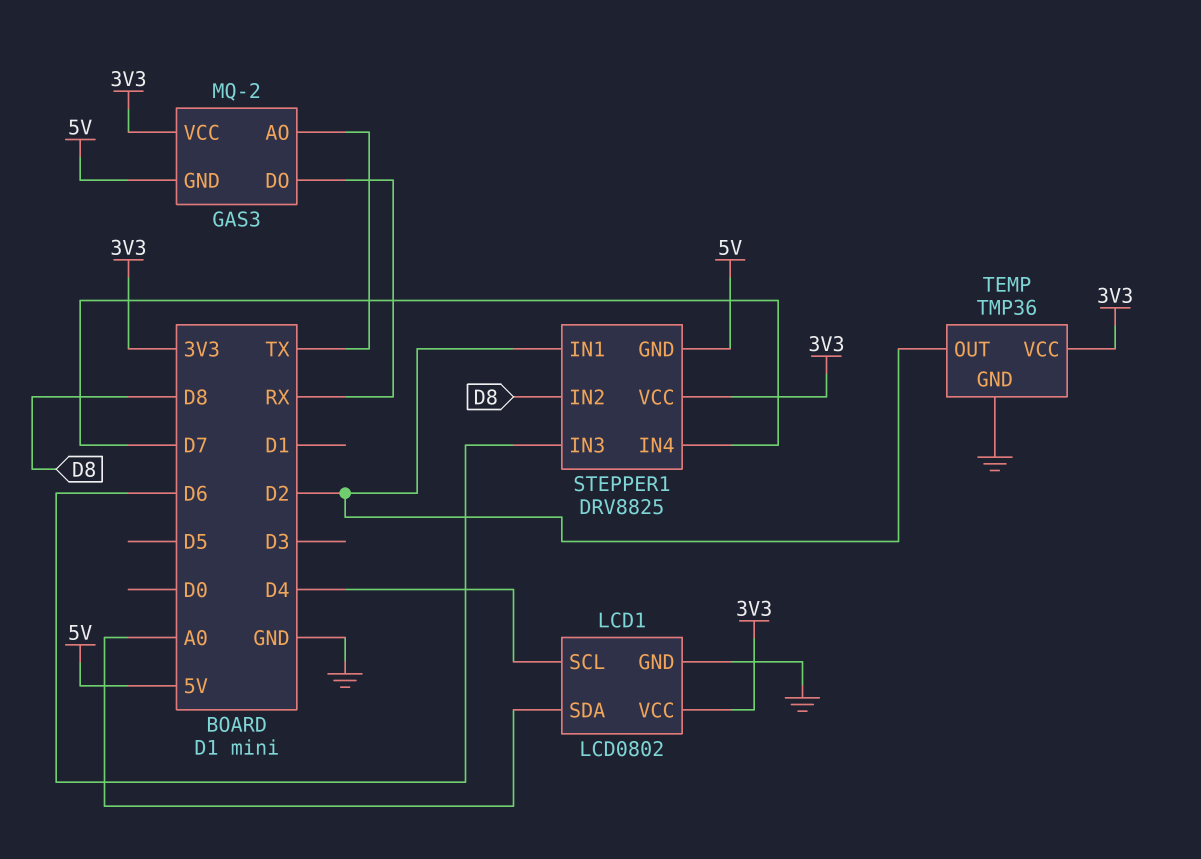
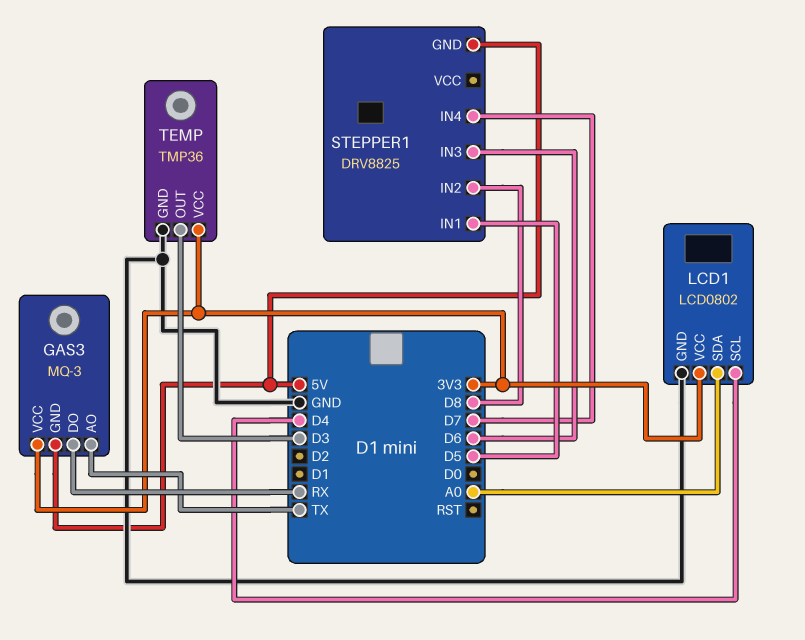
GAS3: MQ-2 -> MQ-3
STEPPER1 pin IN1: D2 -> D5
STEPPER1 pin VCC: 3V3 -> none
TEMP pin OUT: D2 -> D3

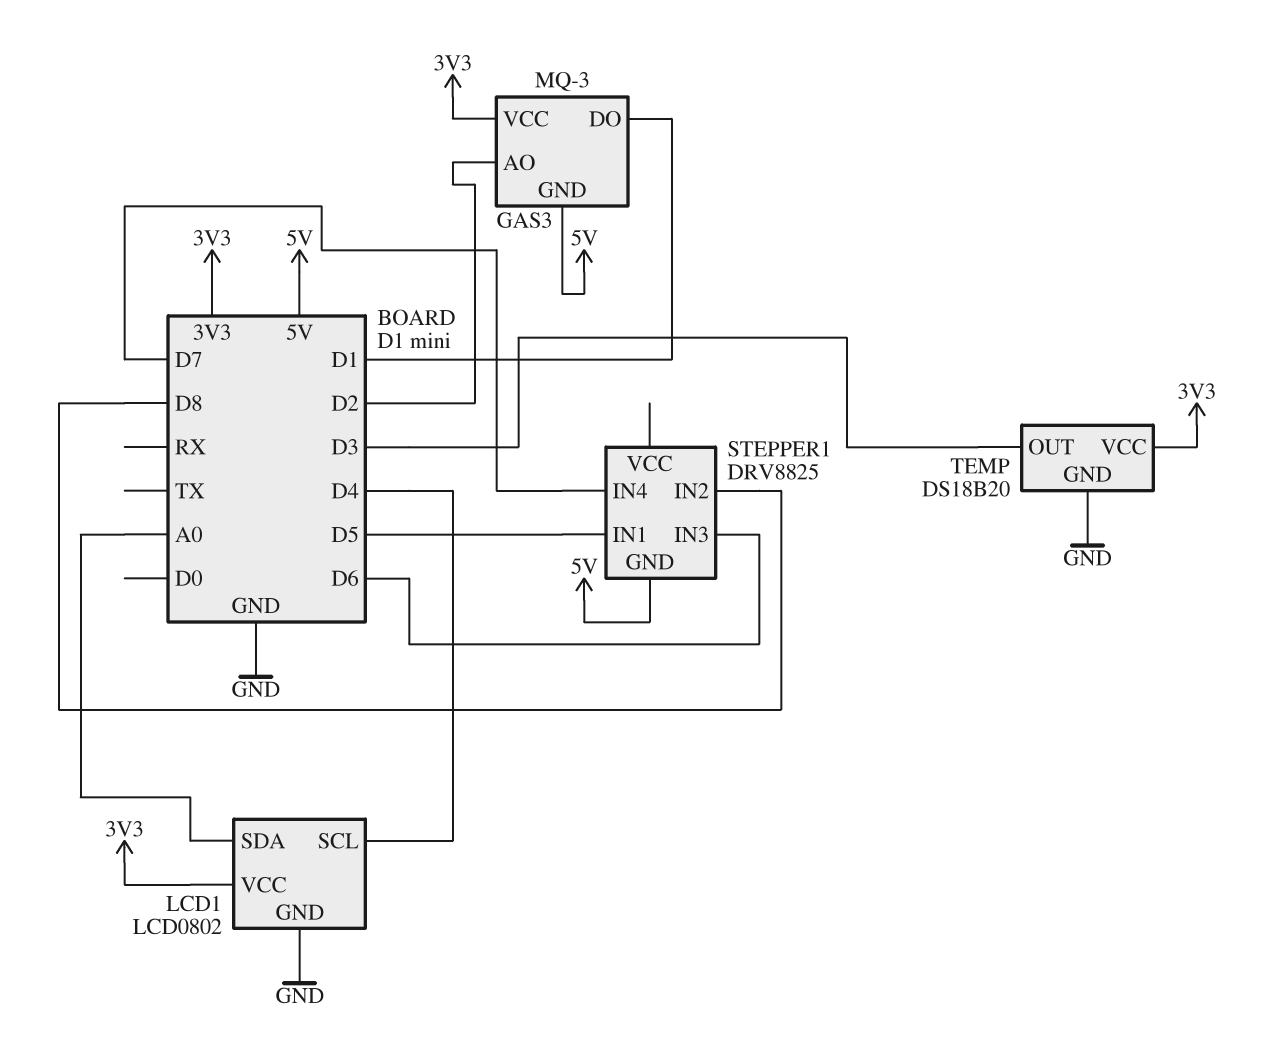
GAS3 pin AO: TX -> D2
GAS3 pin DO: RX -> D1
TEMP: TMP36 -> DS18B20

